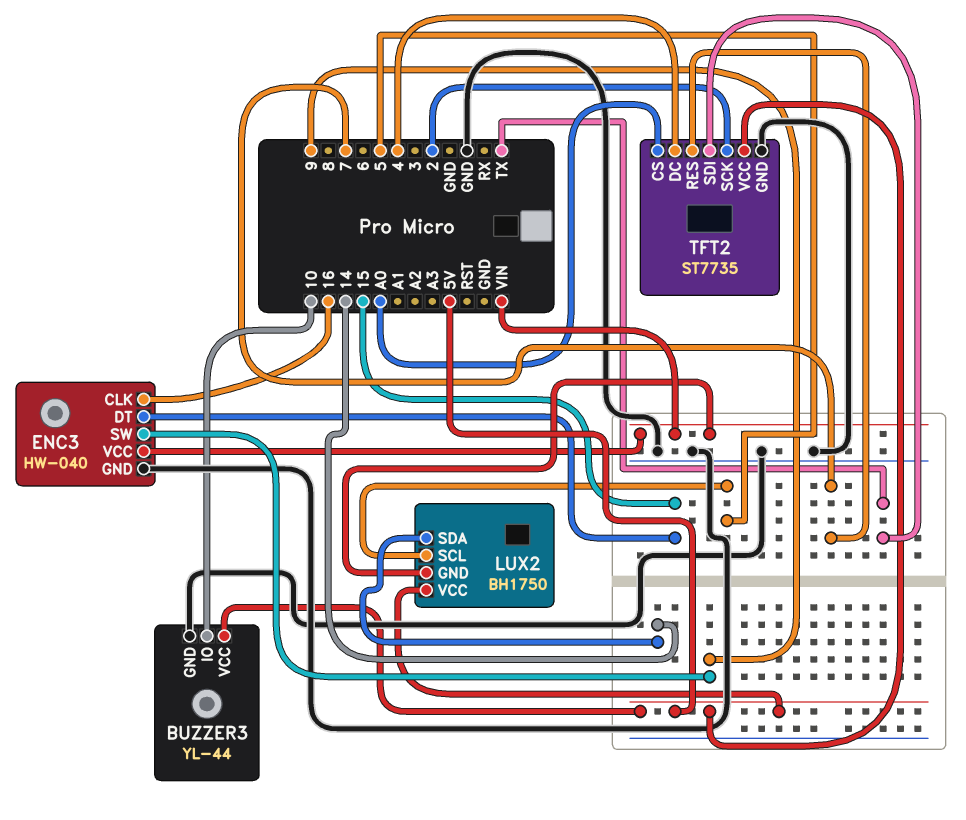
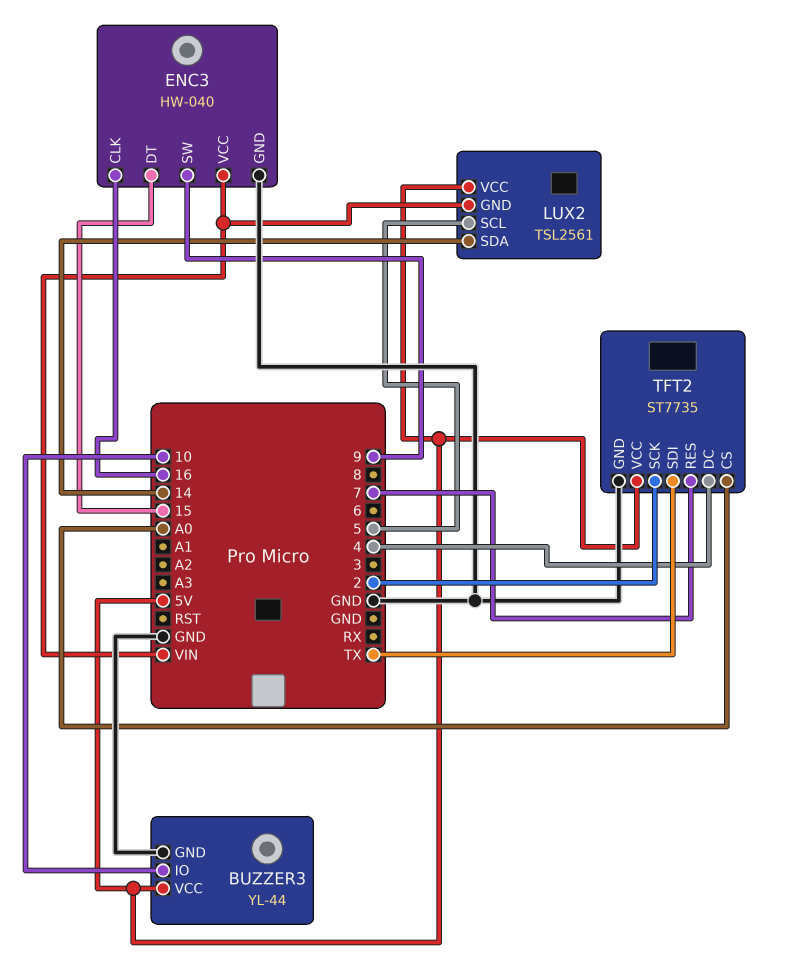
LUX2: BH1750 -> TSL2561

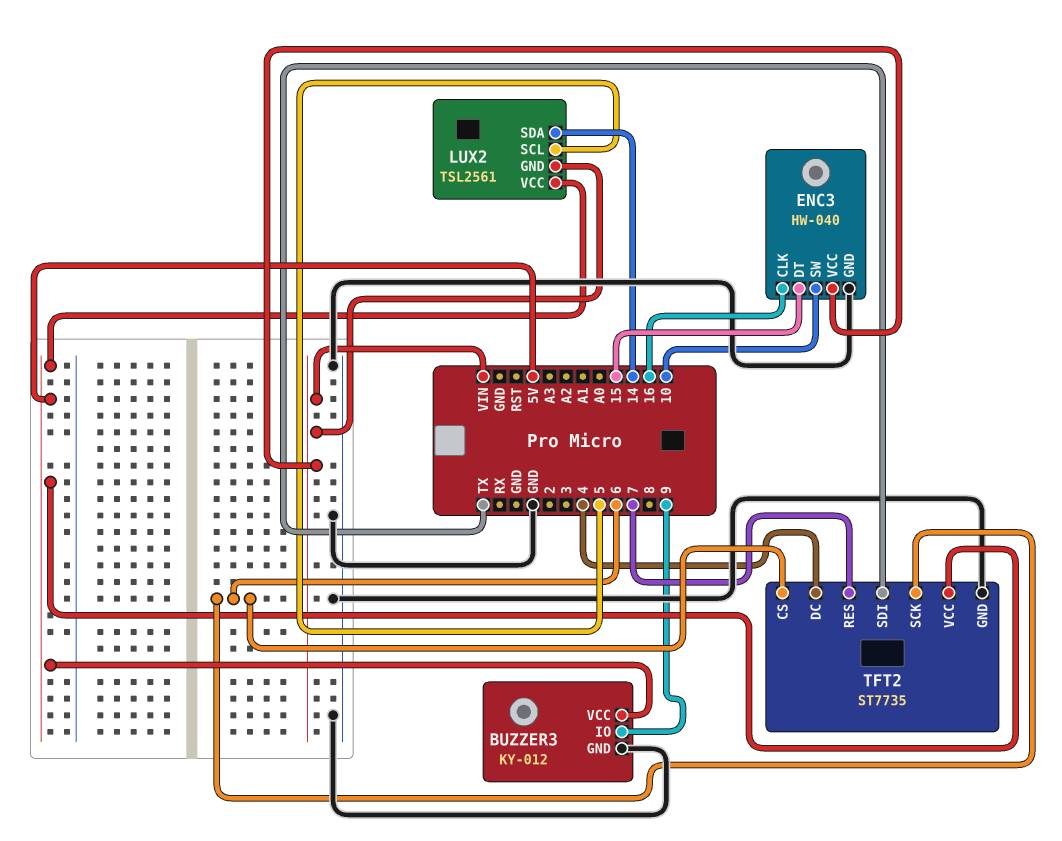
BUZZER3: YL-44 -> KY-012
BUZZER3 pin IO: 10 -> 9
ENC3 pin SW: 9 -> 10
TFT2 pin CS: A0 -> 6
TFT2 pin SCK: 2 -> 6

